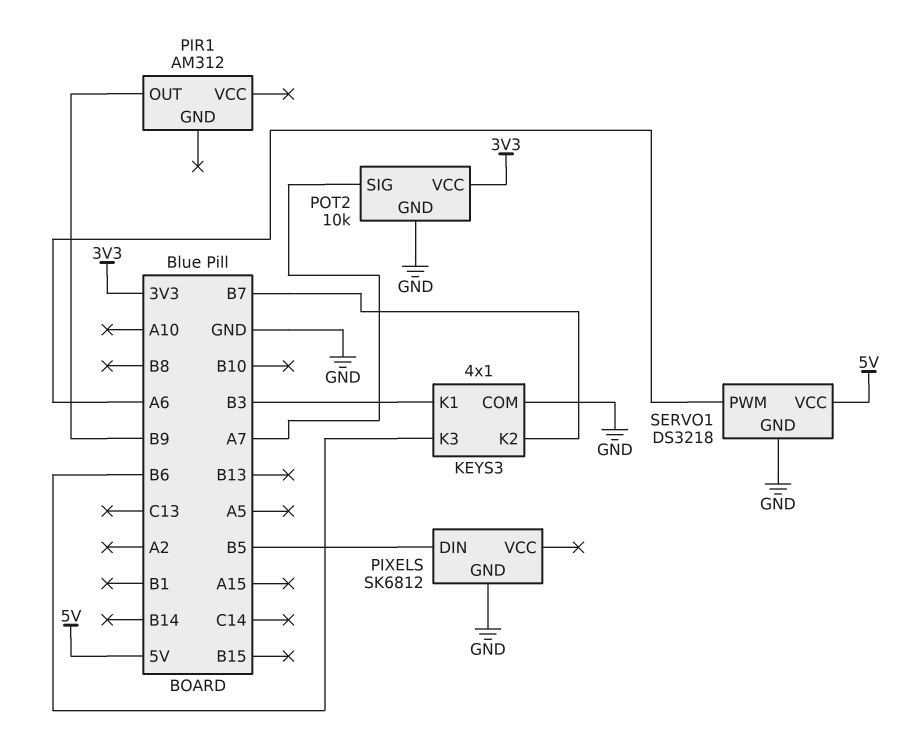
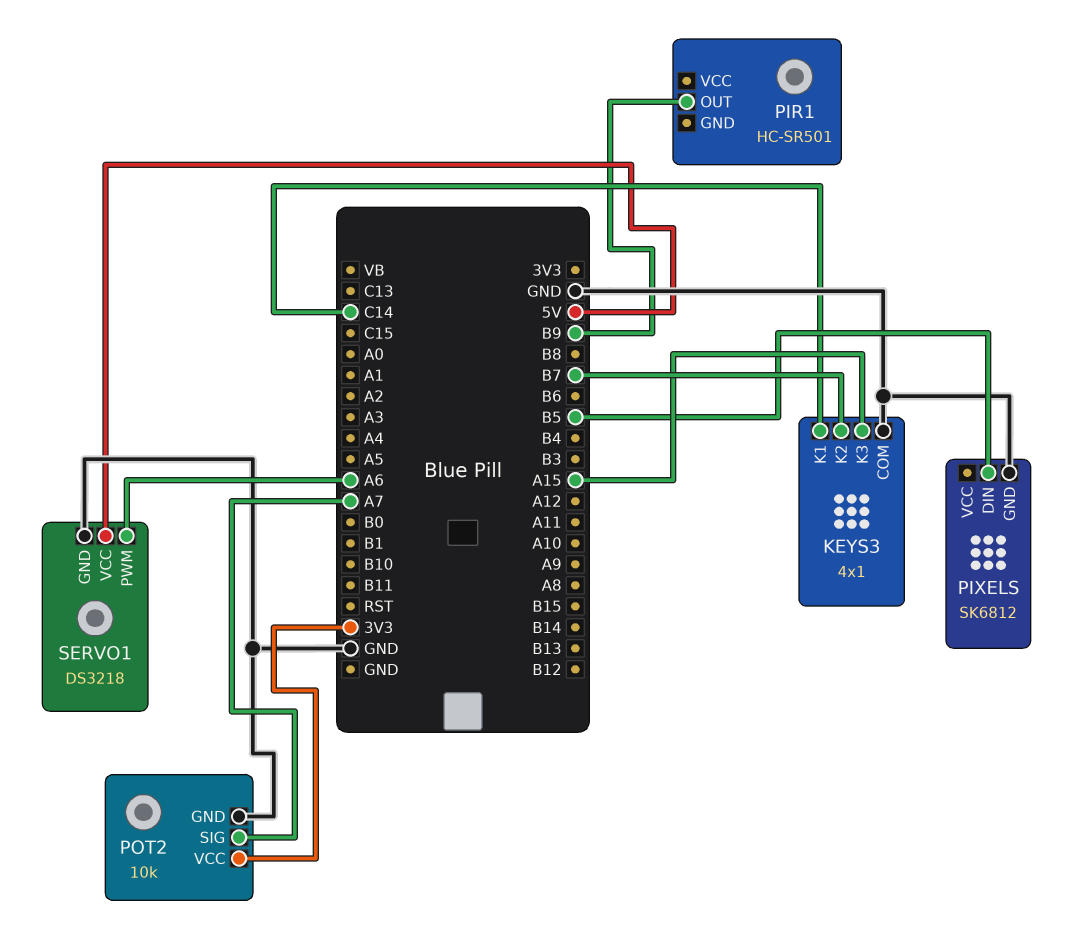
KEYS3 pin K1: B3 -> C14
KEYS3 pin K3: B6 -> A15
PIR1: AM312 -> HC-SR501

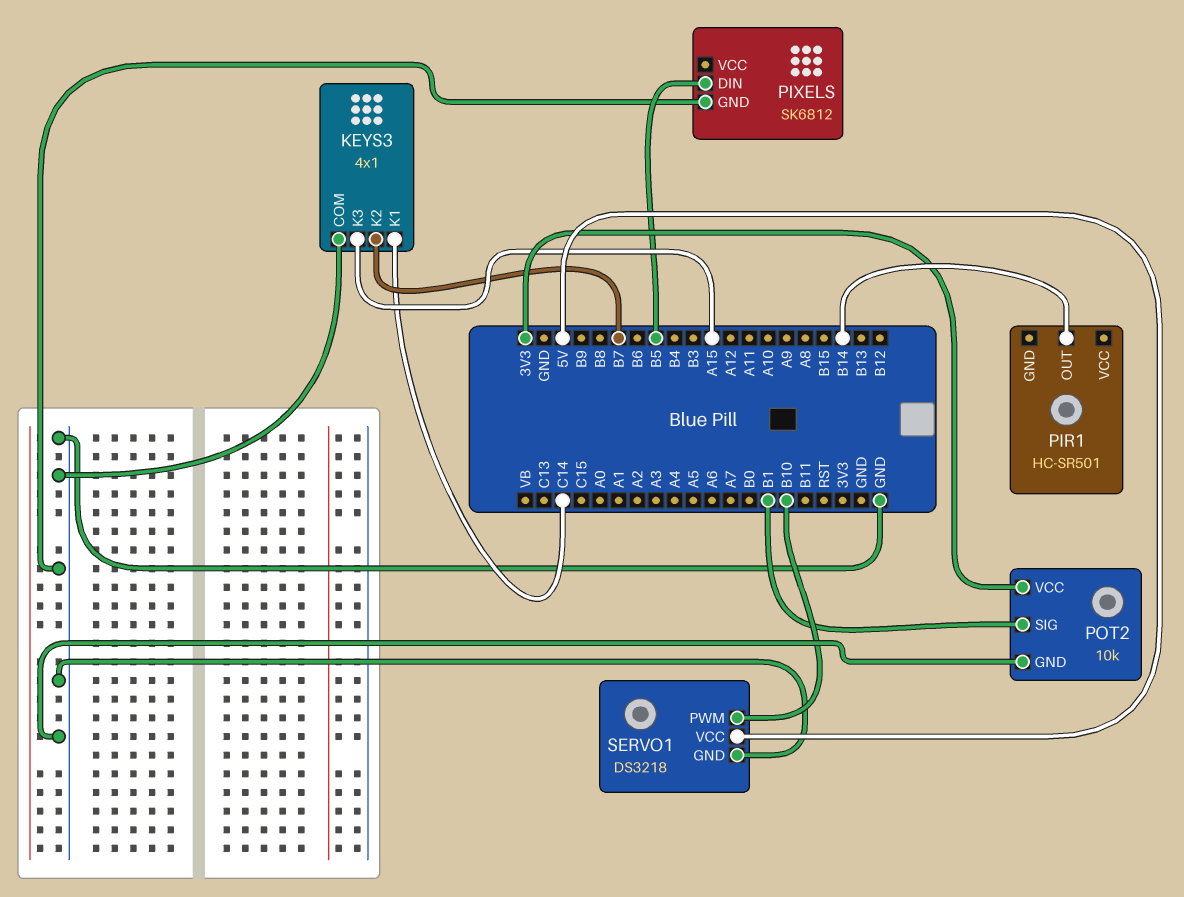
PIR1 pin OUT: B9 -> B14
POT2 pin SIG: A7 -> B1
SERVO1 pin PWM: A6 -> B10

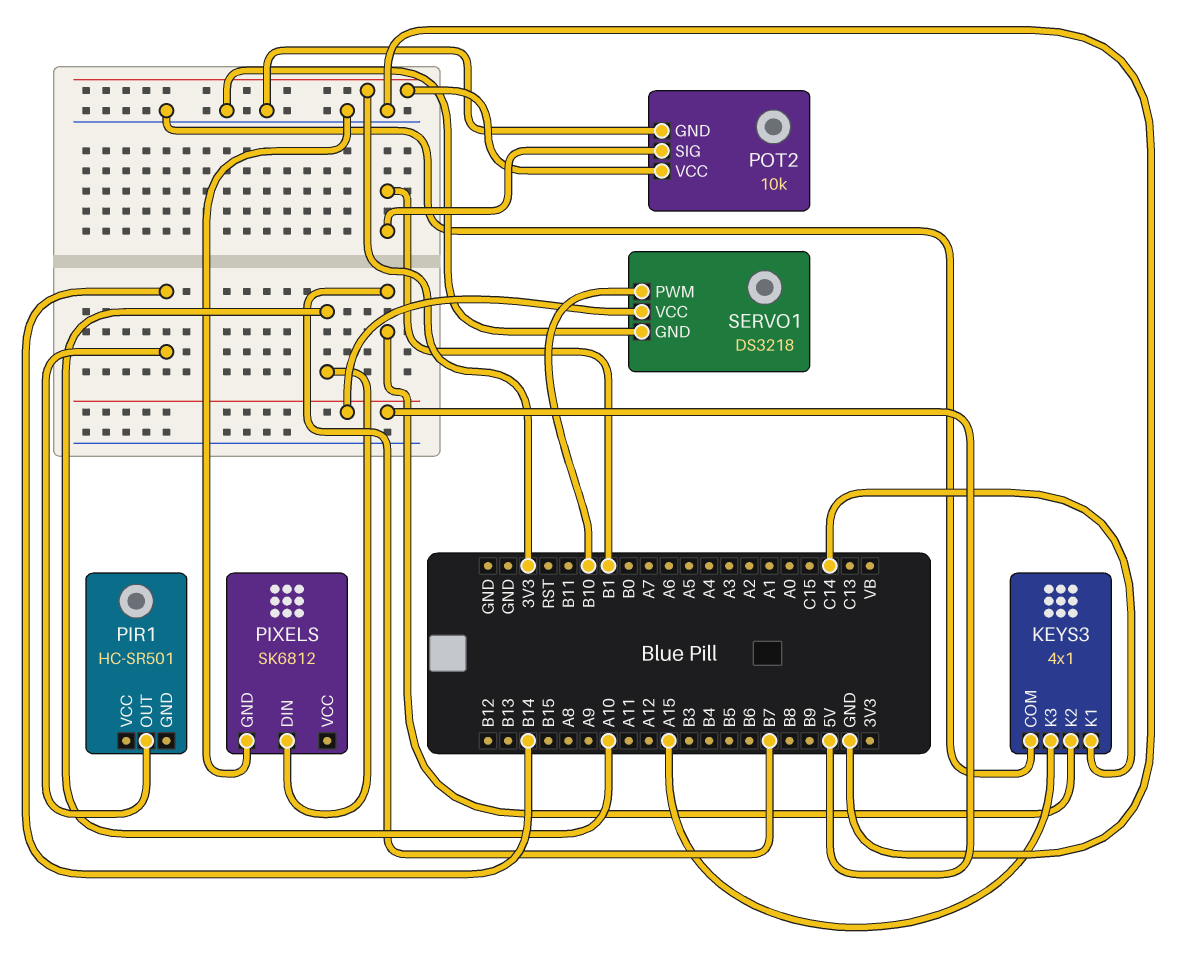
PIXELS pin DIN: B5 -> A10

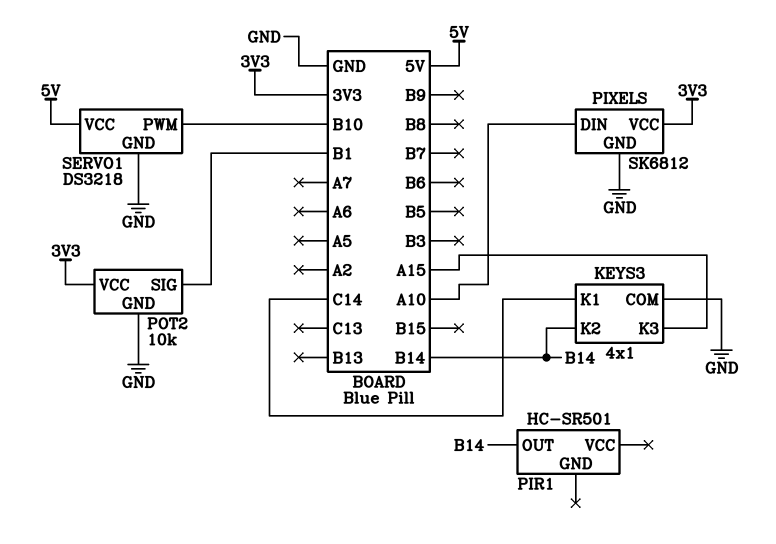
KEYS3 pin K2: B7 -> B14
PIXELS pin VCC: none -> 3V3

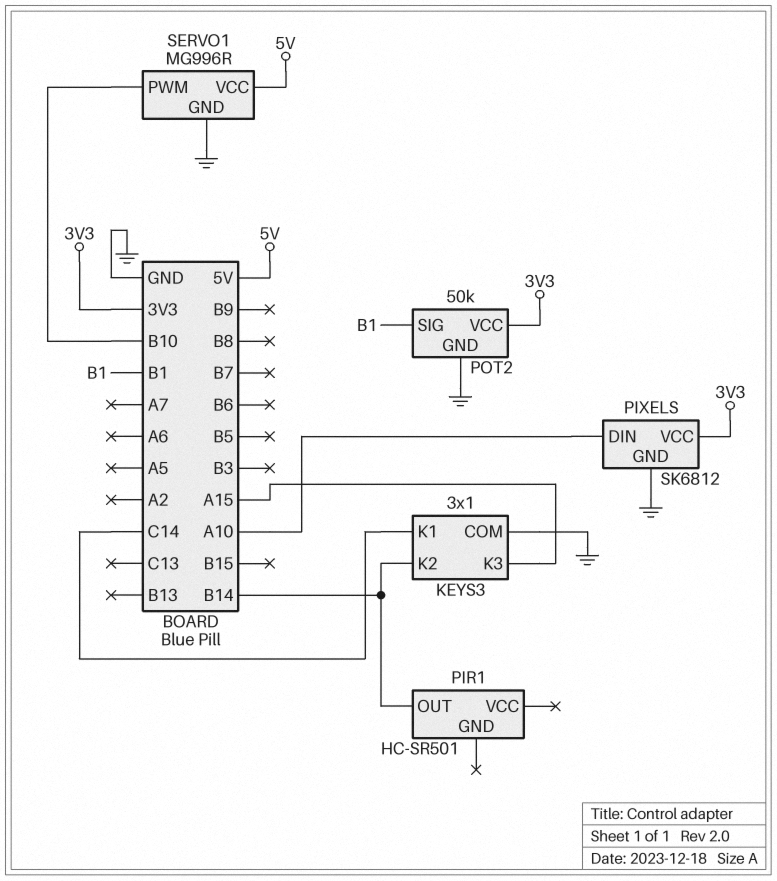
KEYS3: 4x1 -> 3x1
POT2: 10k -> 50k
SERVO1: DS3218 -> MG996R

